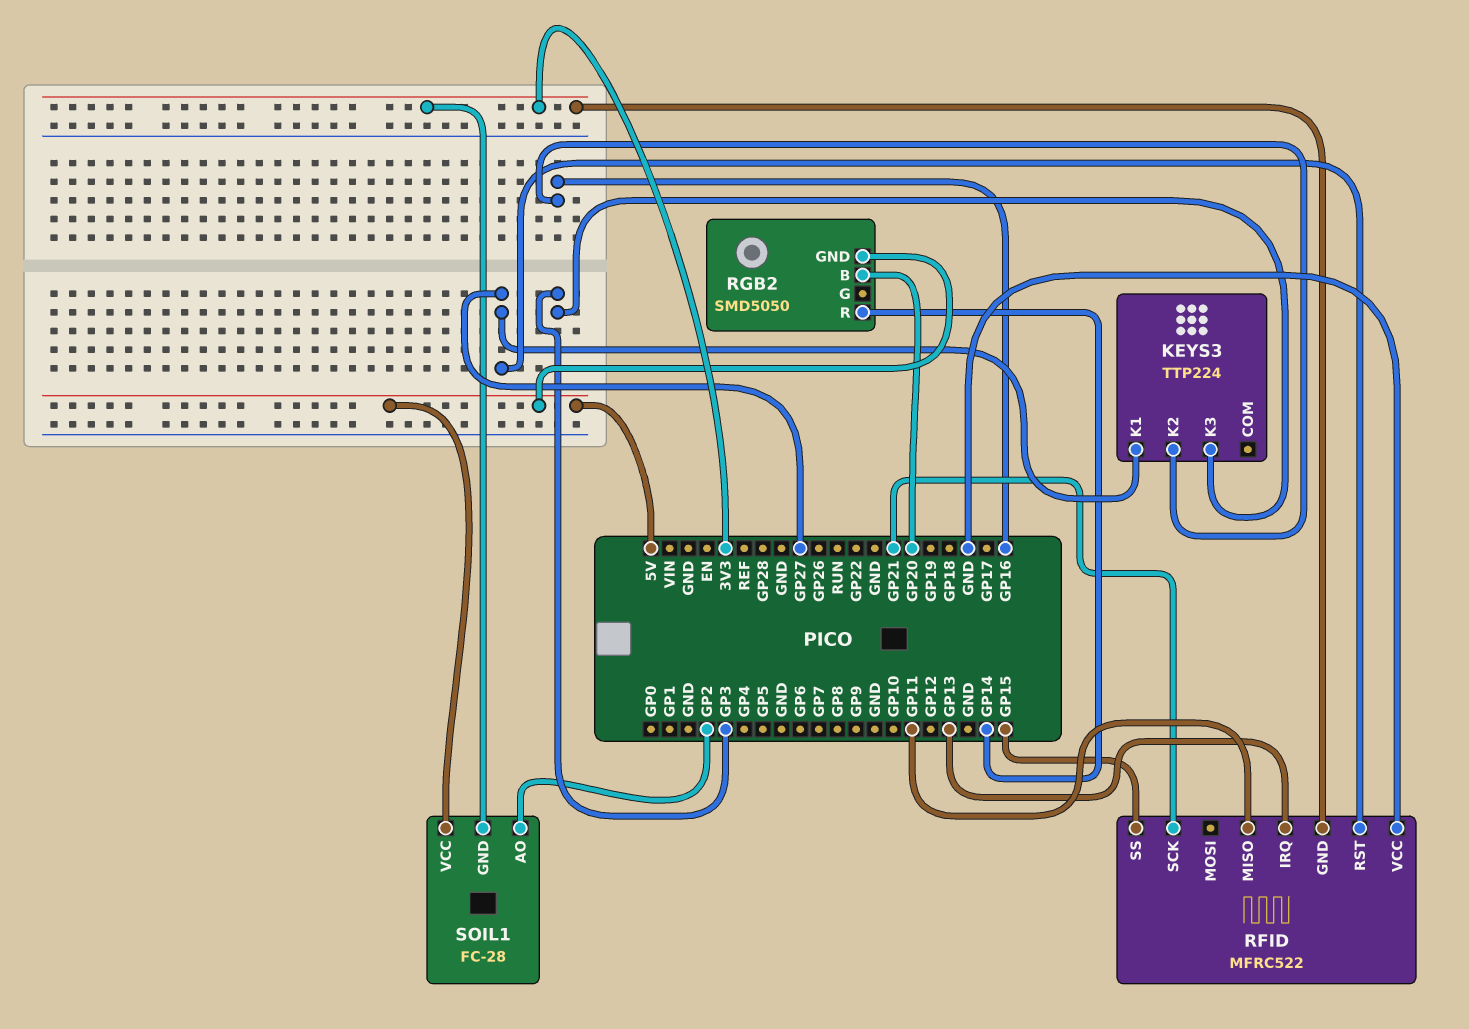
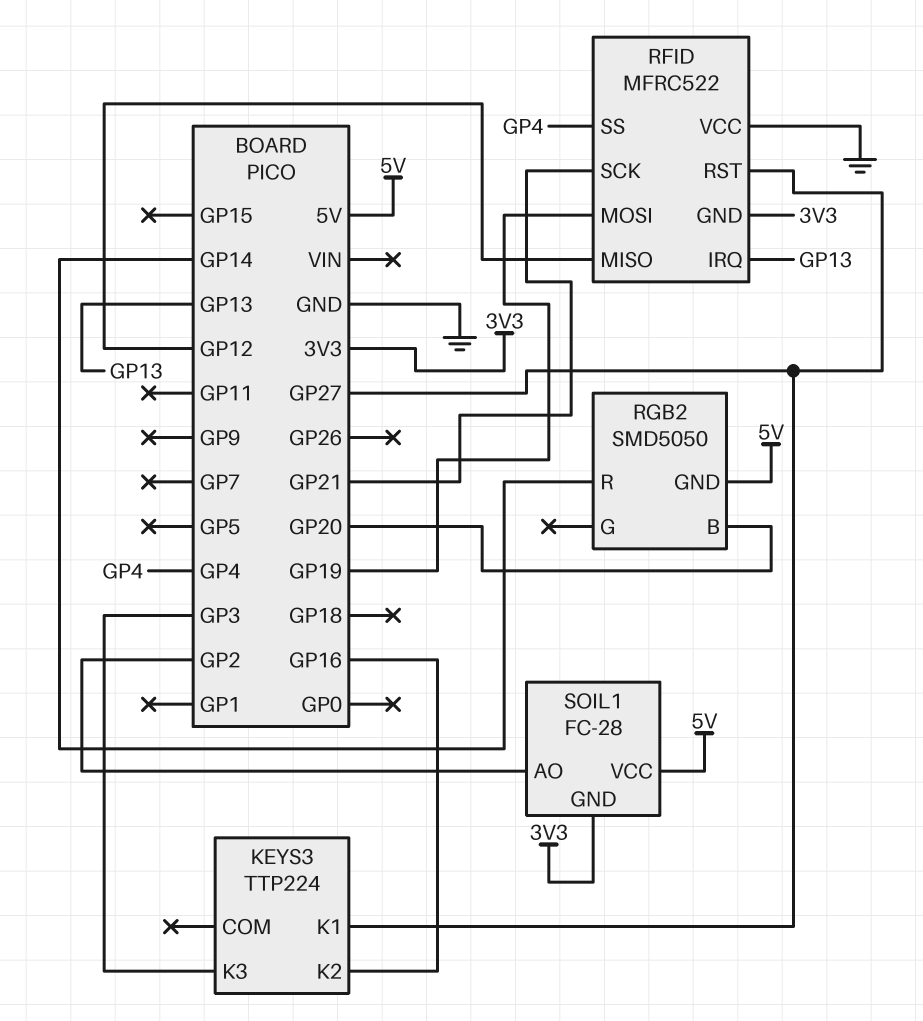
RFID pin MISO: GP11 -> GP12
RFID pin MOSI: none -> GP19
RFID pin SS: GP15 -> GP4

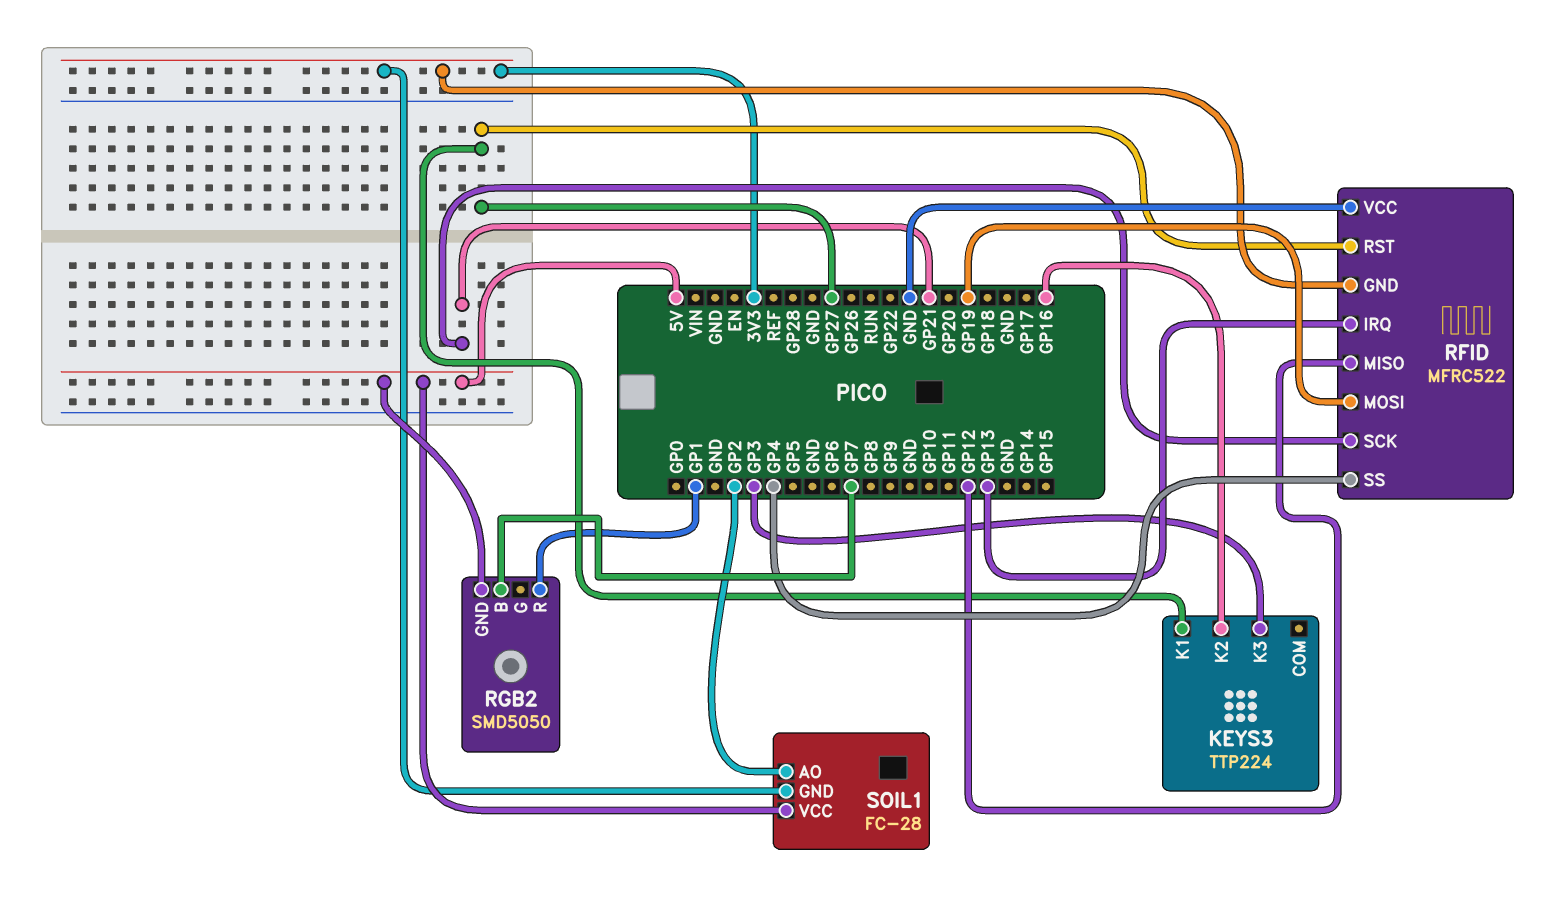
RGB2 pin B: GP20 -> GP7
RGB2 pin R: GP14 -> GP1

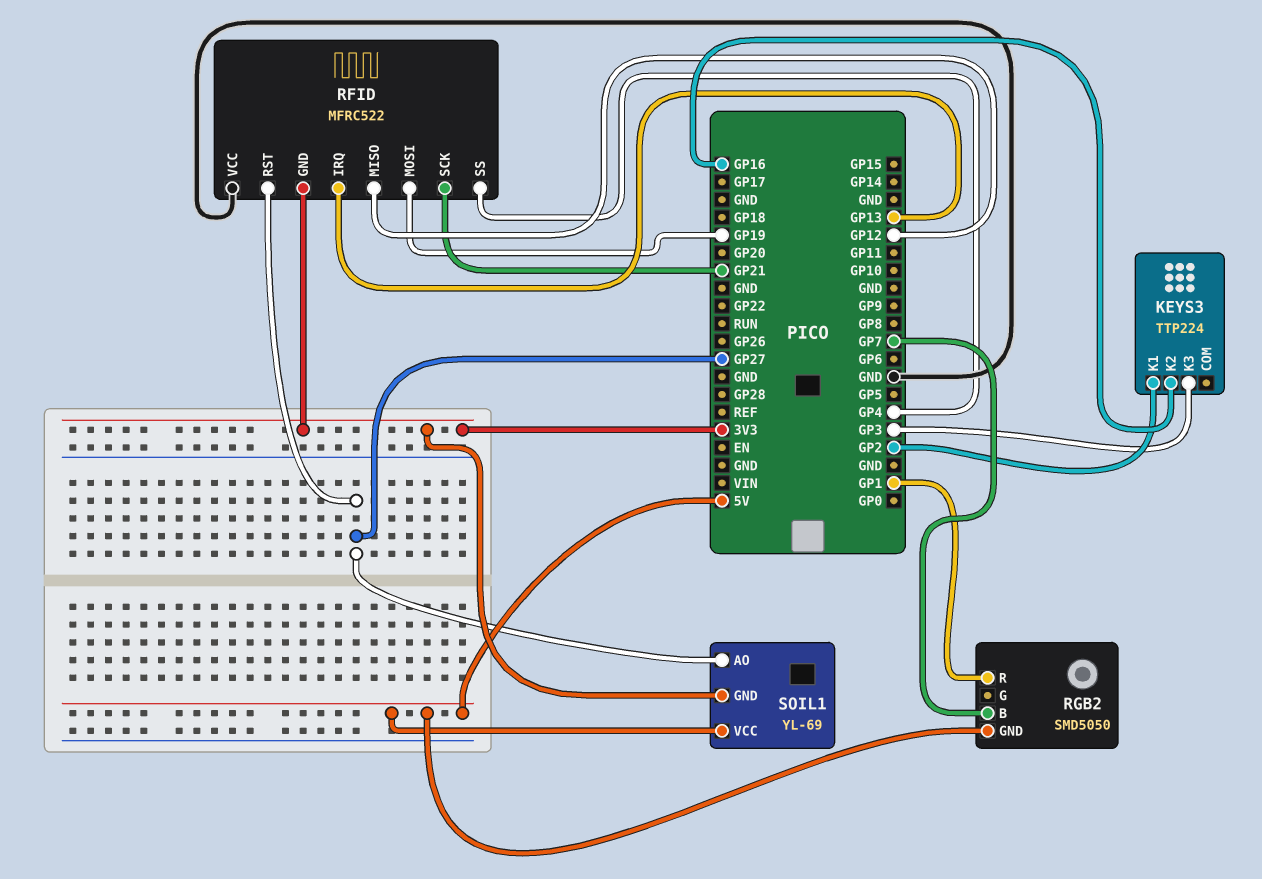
KEYS3 pin K1: GP27 -> GP2
SOIL1: FC-28 -> YL-69
SOIL1 pin AO: GP2 -> GP27

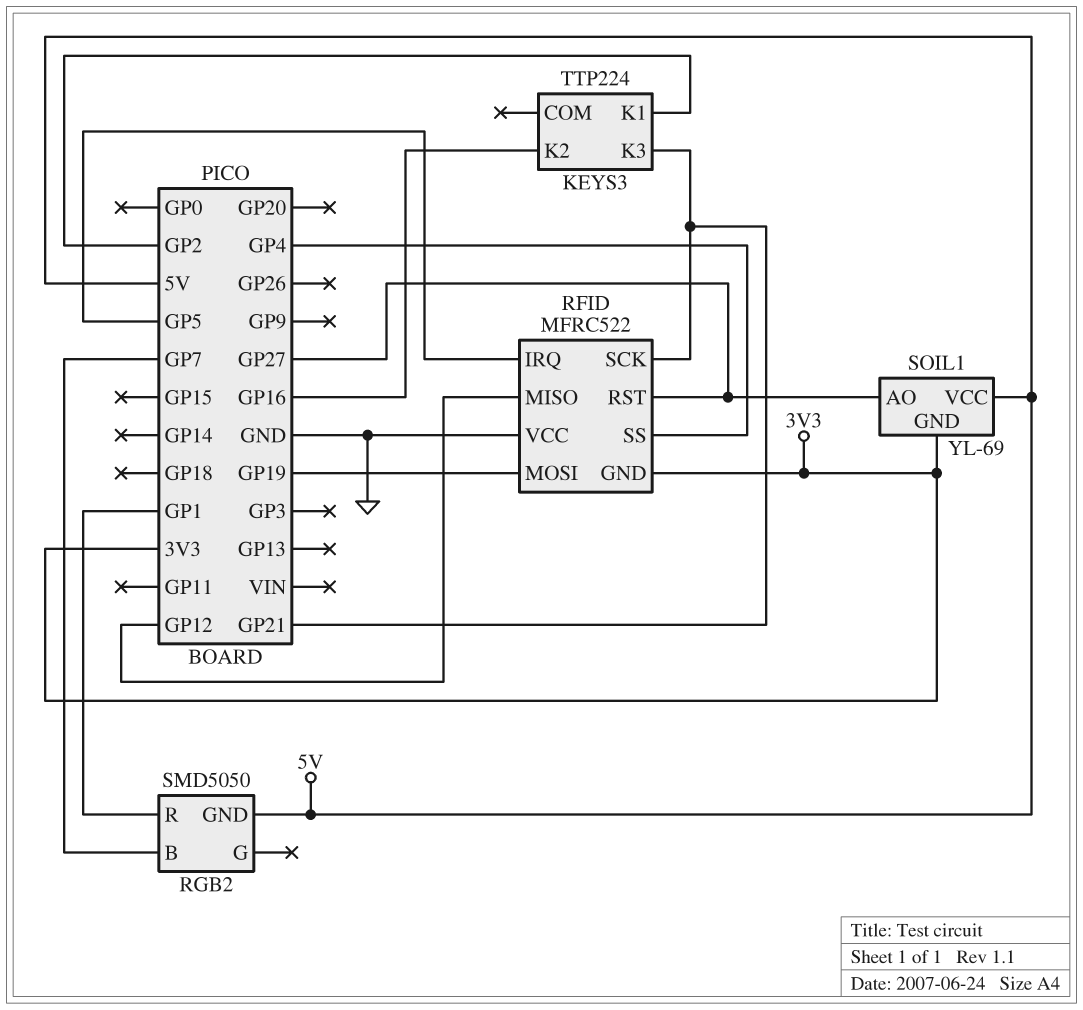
KEYS3 pin K3: GP3 -> GP21
RFID pin IRQ: GP13 -> GP5

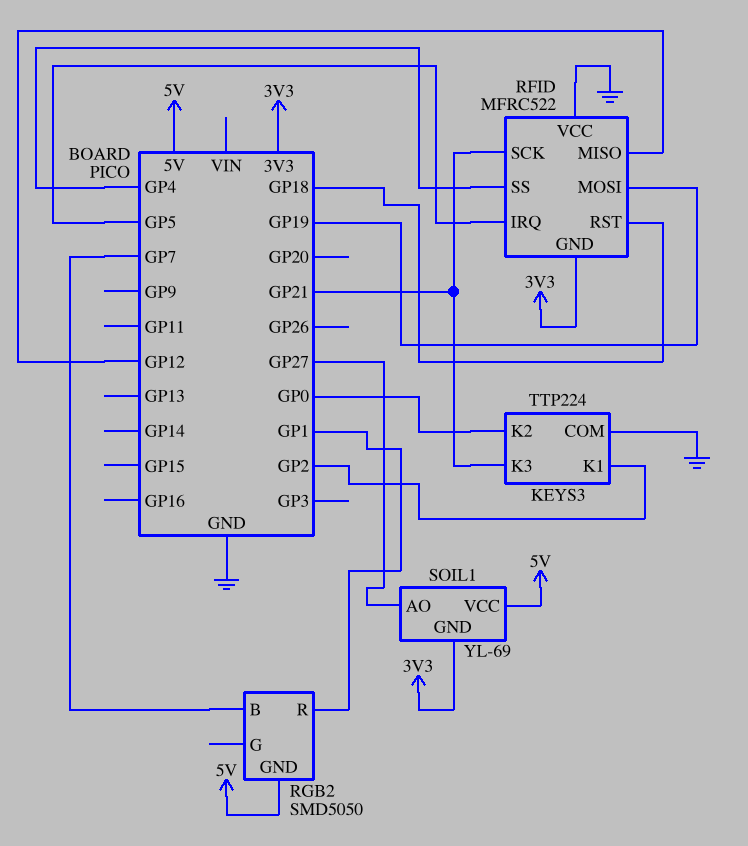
KEYS3 pin COM: none -> GND
KEYS3 pin K2: GP16 -> GP0
RFID pin RST: GP27 -> GP18

